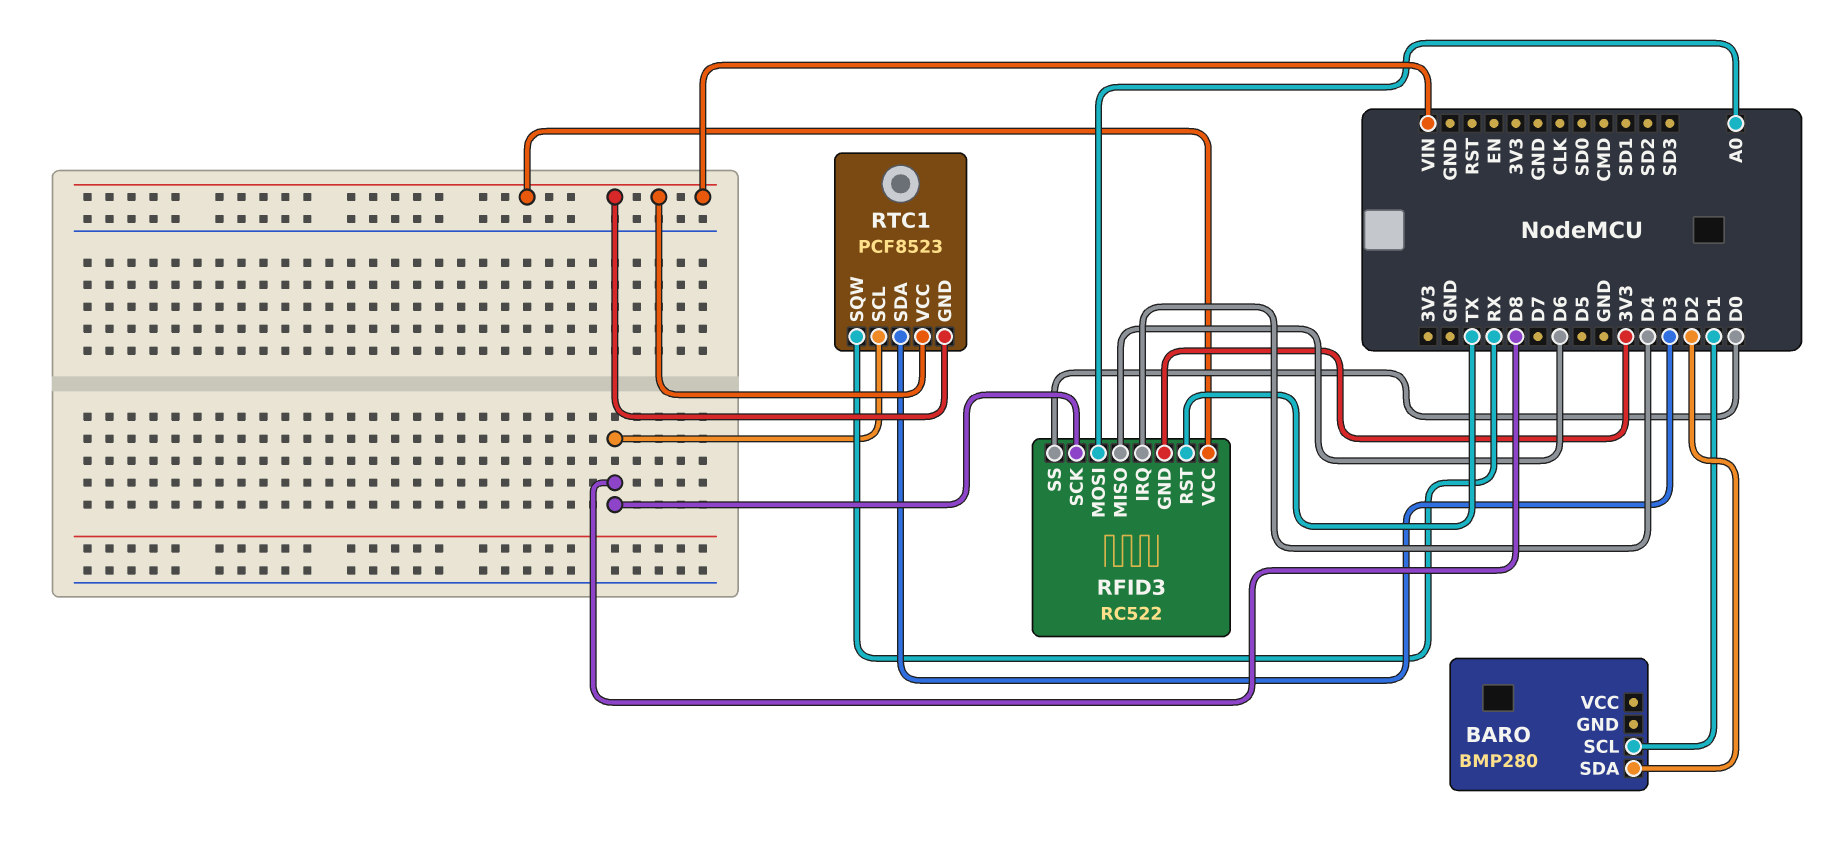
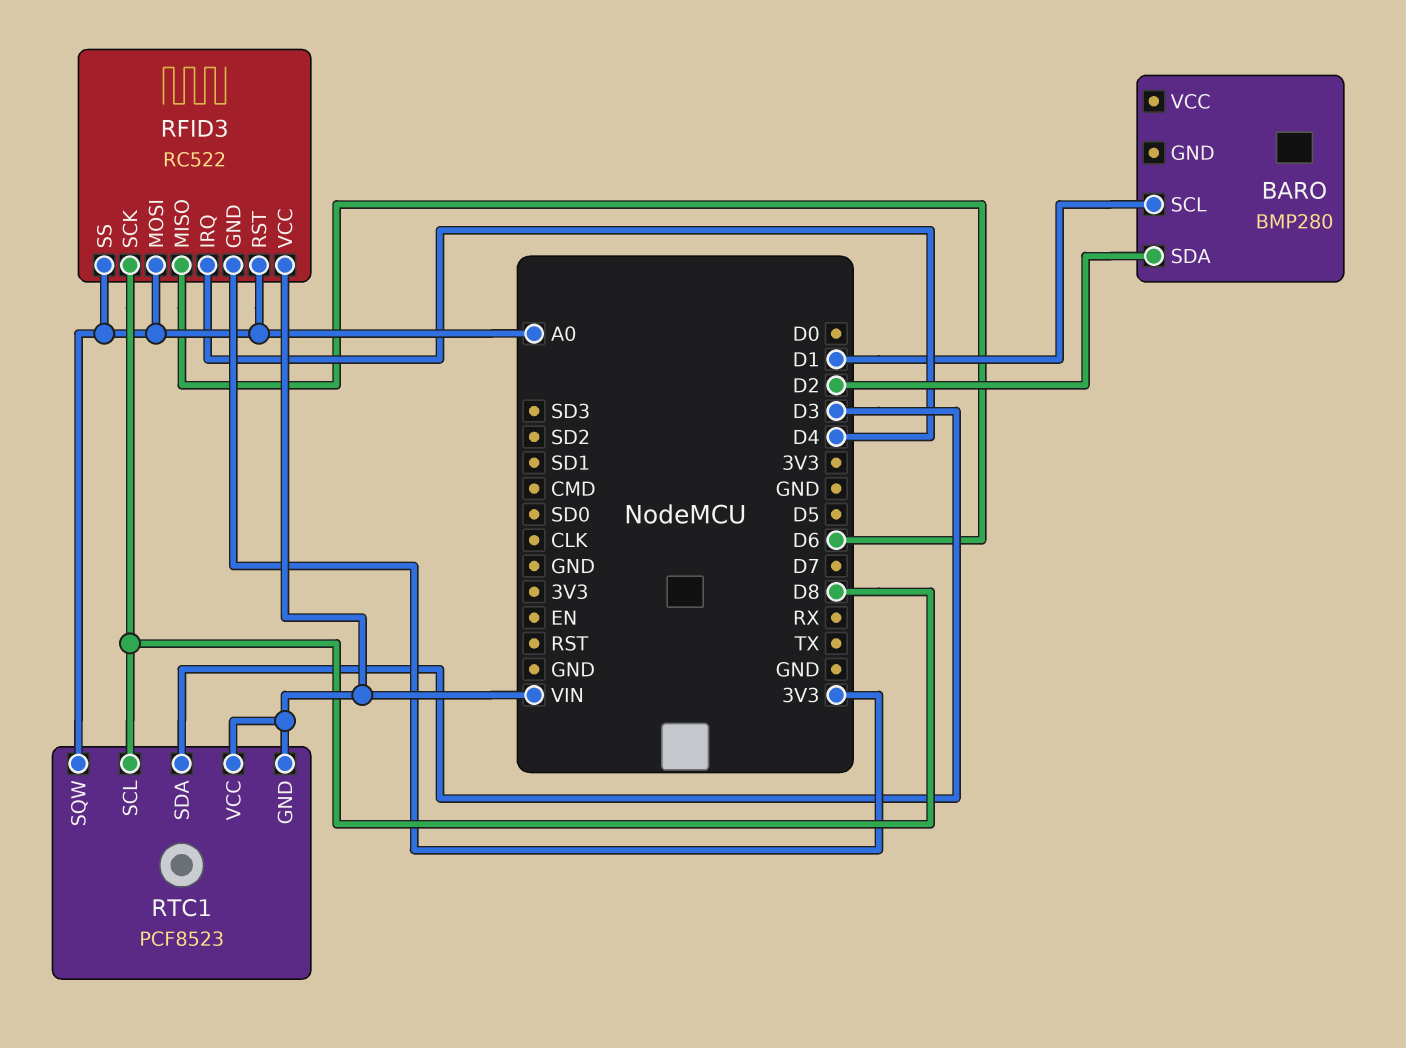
RFID3 pin RST: TX -> A0
RFID3 pin SS: D0 -> A0
RTC1 pin SQW: RX -> A0

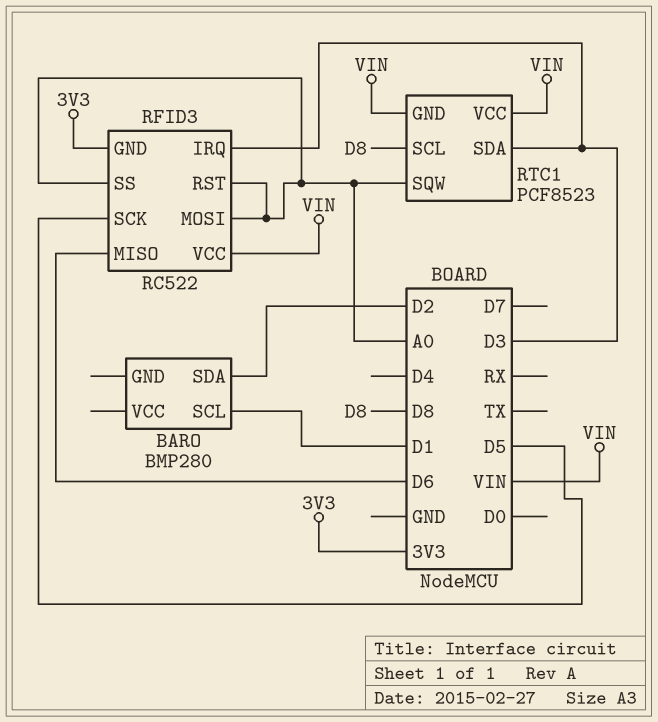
RFID3 pin IRQ: D4 -> D3
RFID3 pin SCK: D8 -> D5

